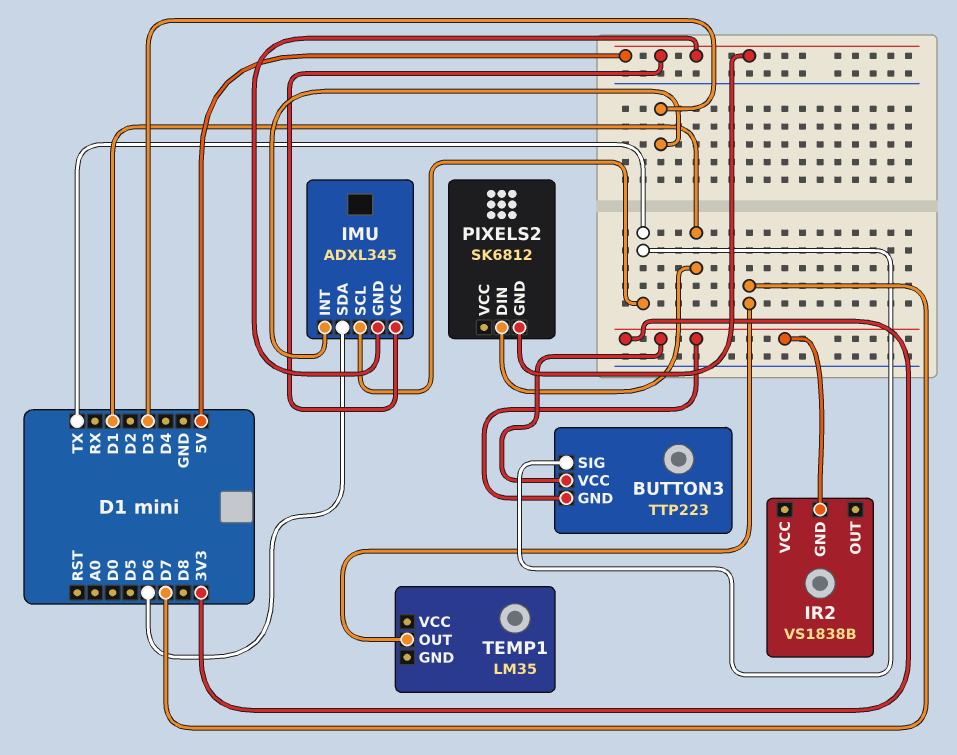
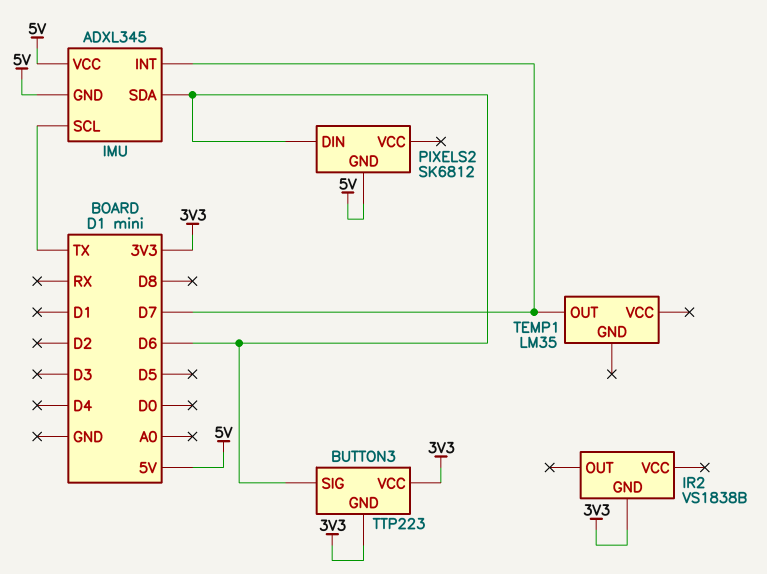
BUTTON3 pin SIG: TX -> D6
IMU pin INT: D3 -> D7
PIXELS2 pin DIN: D1 -> D6

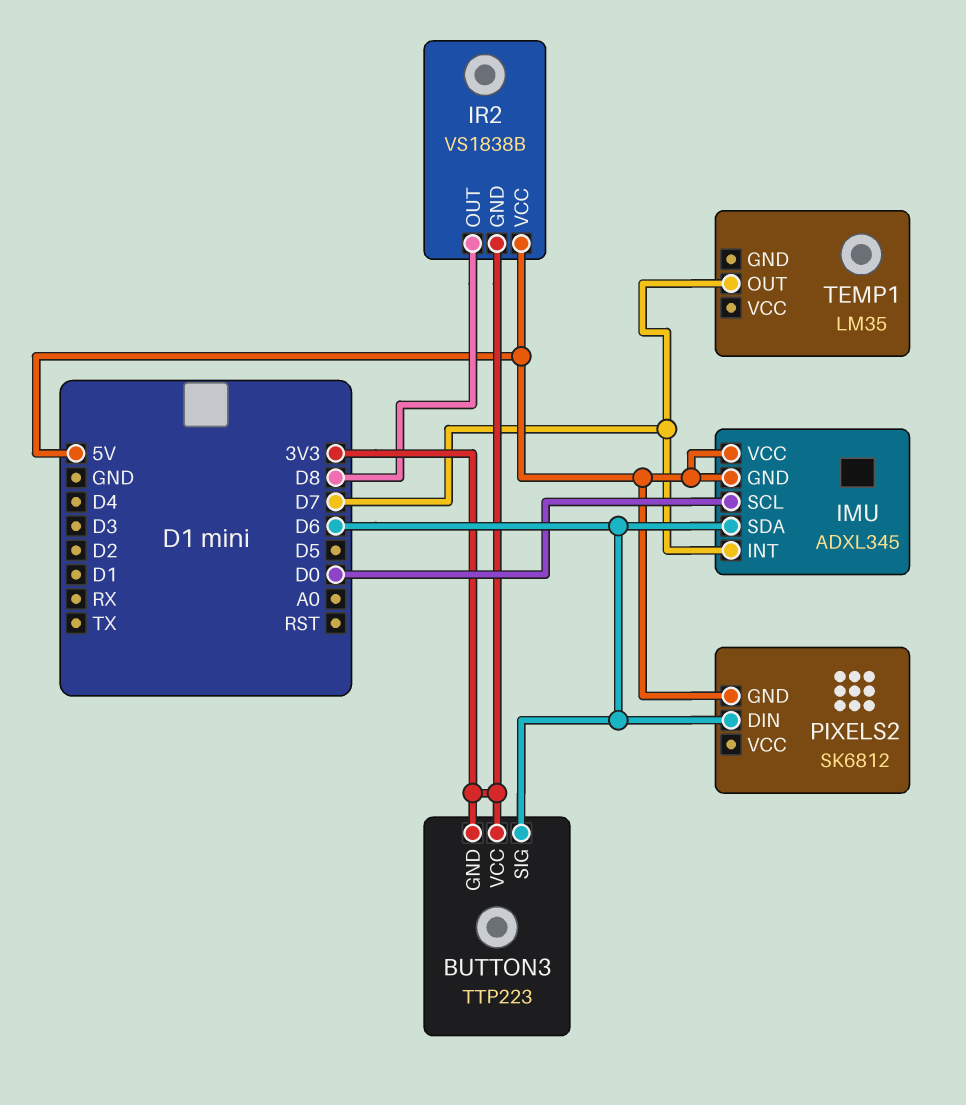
IMU pin SCL: TX -> D0
IR2 pin OUT: none -> D8
IR2 pin VCC: none -> 5V

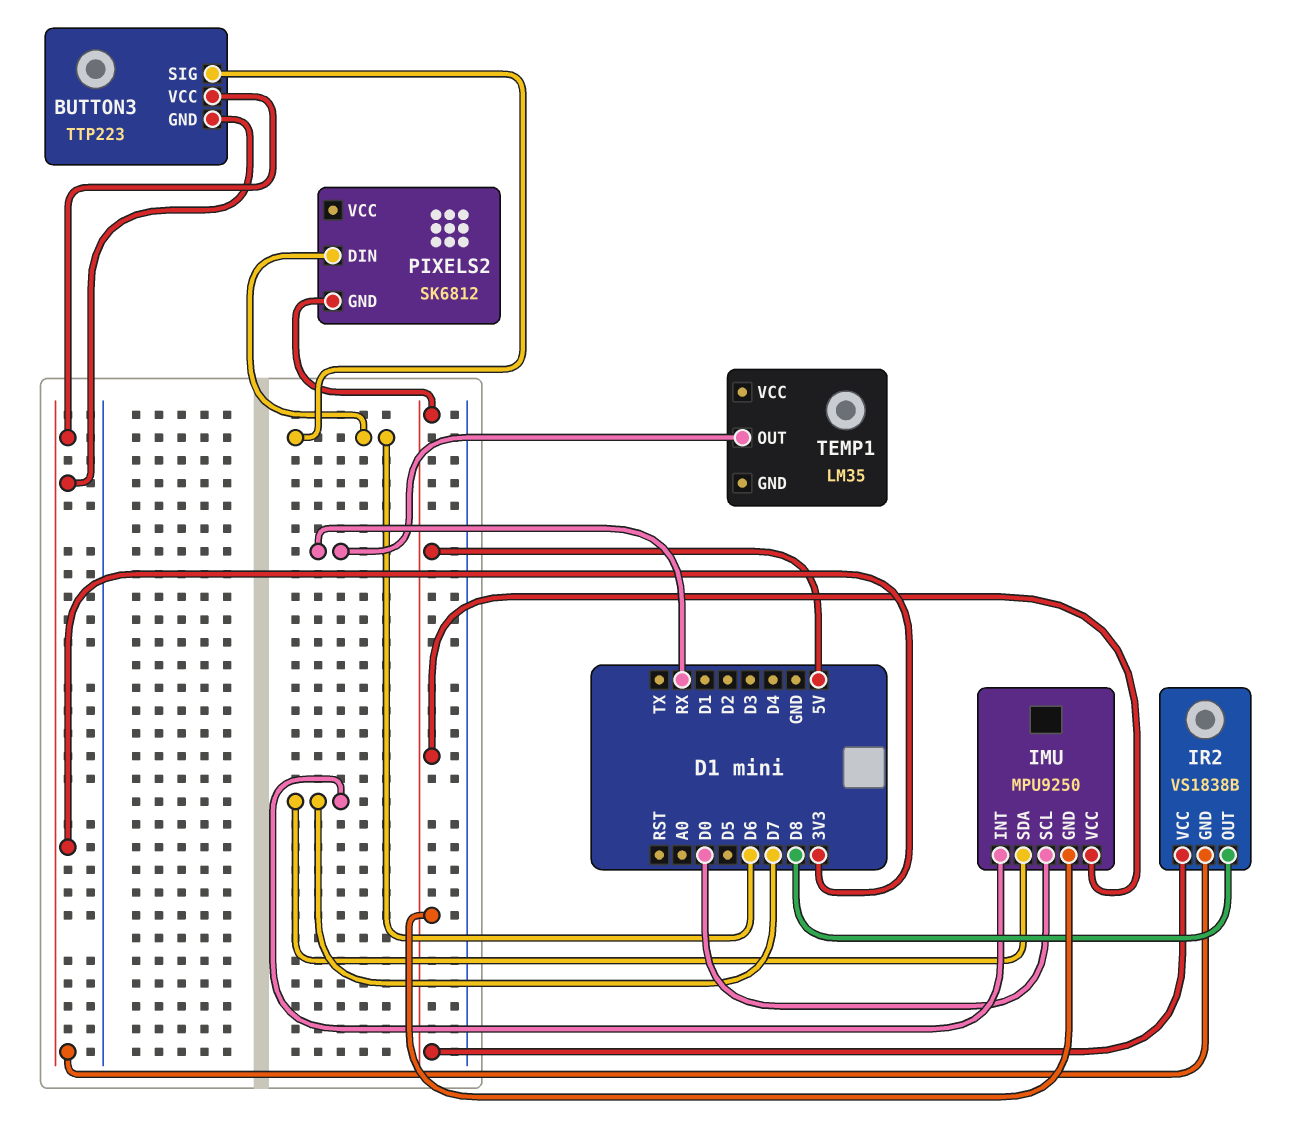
IMU: ADXL345 -> MPU9250
IMU pin SDA: D6 -> D7
TEMP1 pin OUT: D7 -> RX

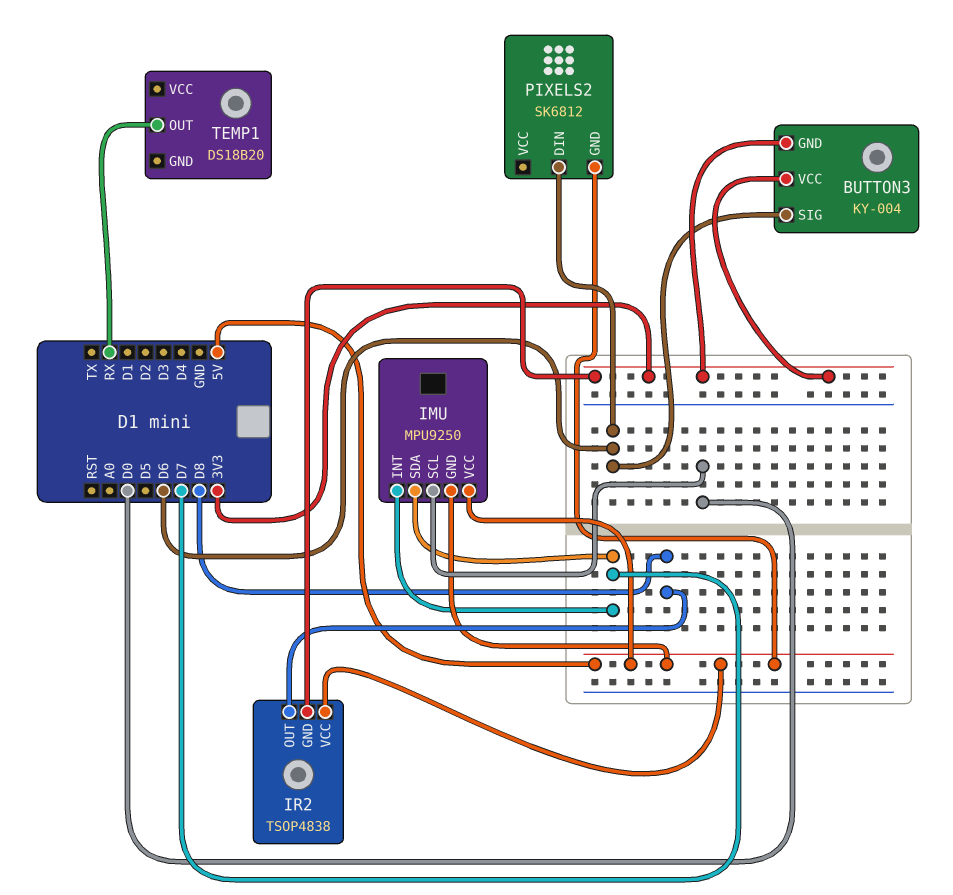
BUTTON3: TTP223 -> KY-004
IR2: VS1838B -> TSOP4838
TEMP1: LM35 -> DS18B20

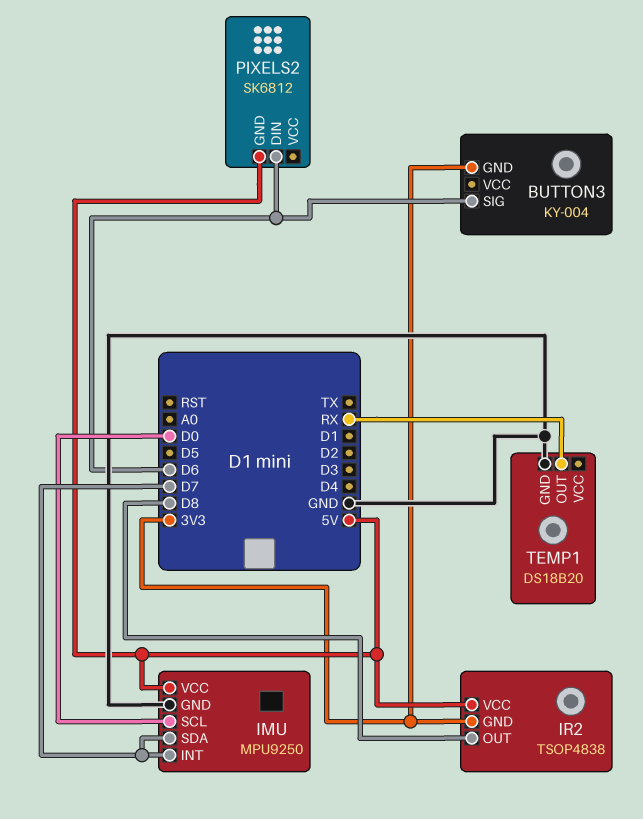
BUTTON3 pin VCC: 3V3 -> none
IMU pin GND: 5V -> GND
TEMP1 pin GND: none -> GND

